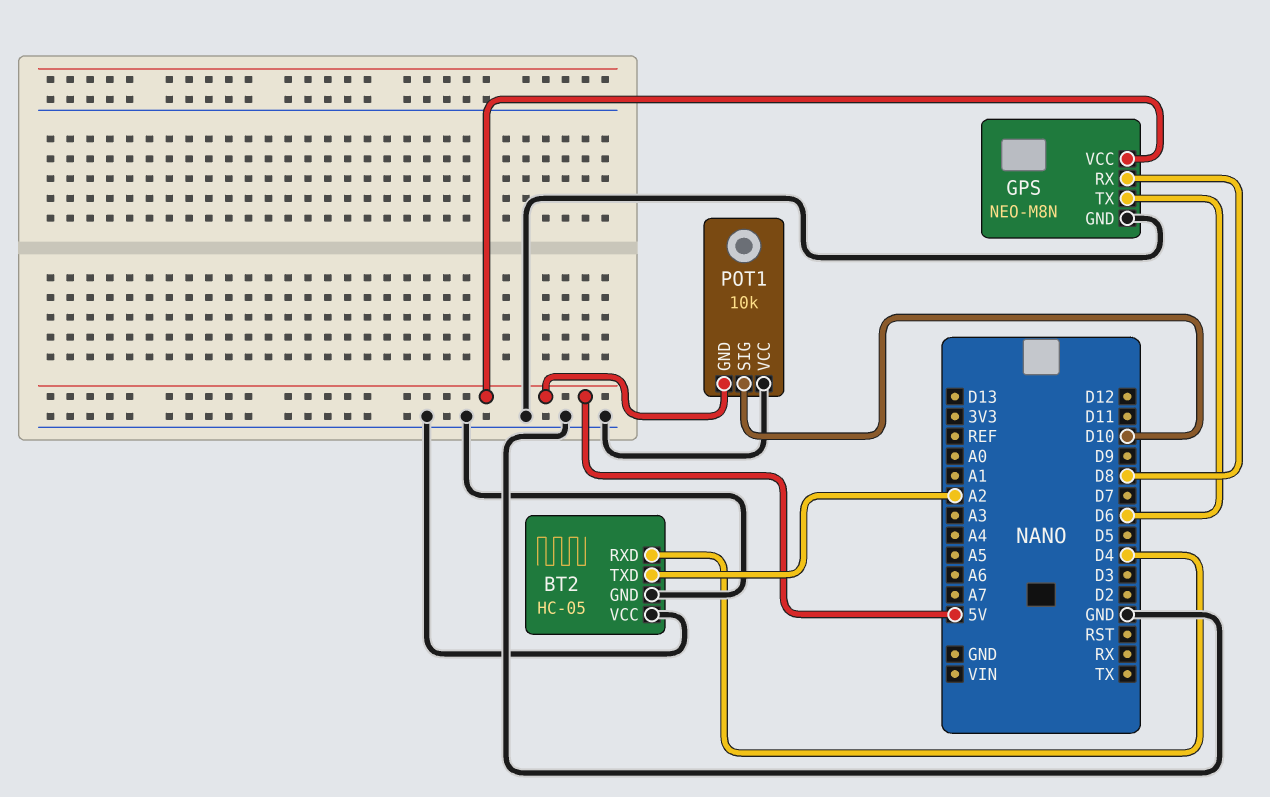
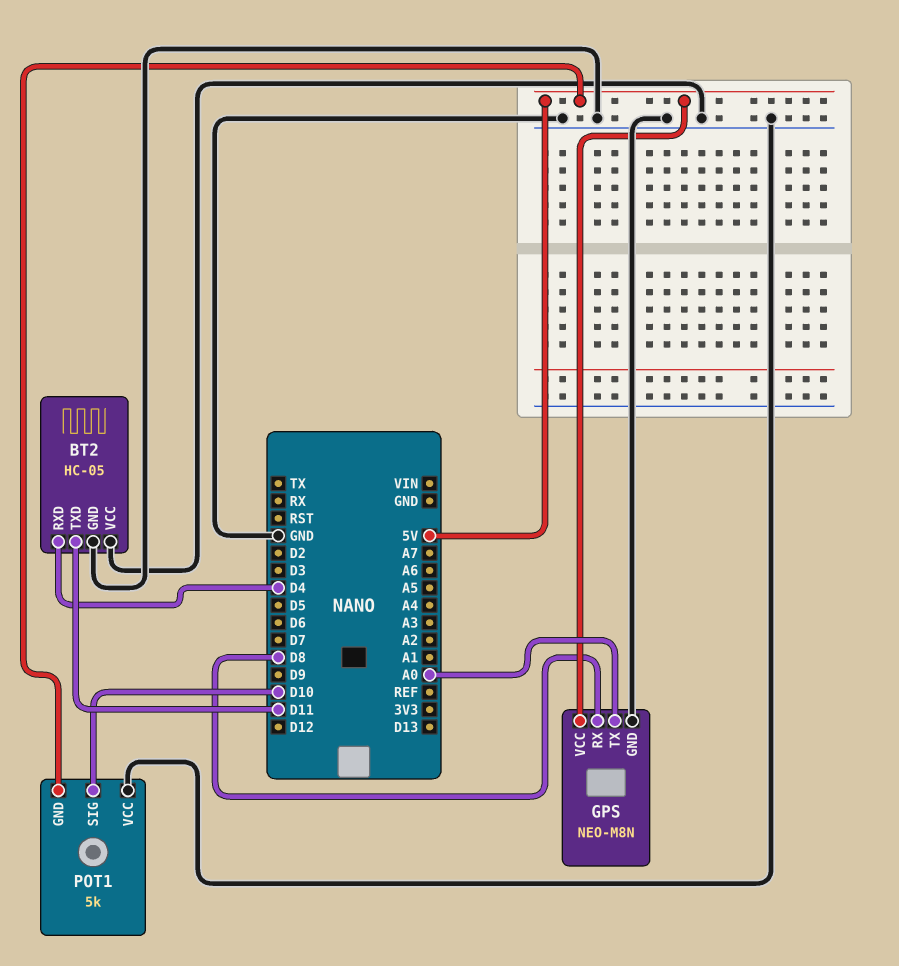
BT2 pin TXD: A2 -> D11
GPS pin TX: D6 -> A0
POT1: 10k -> 5k

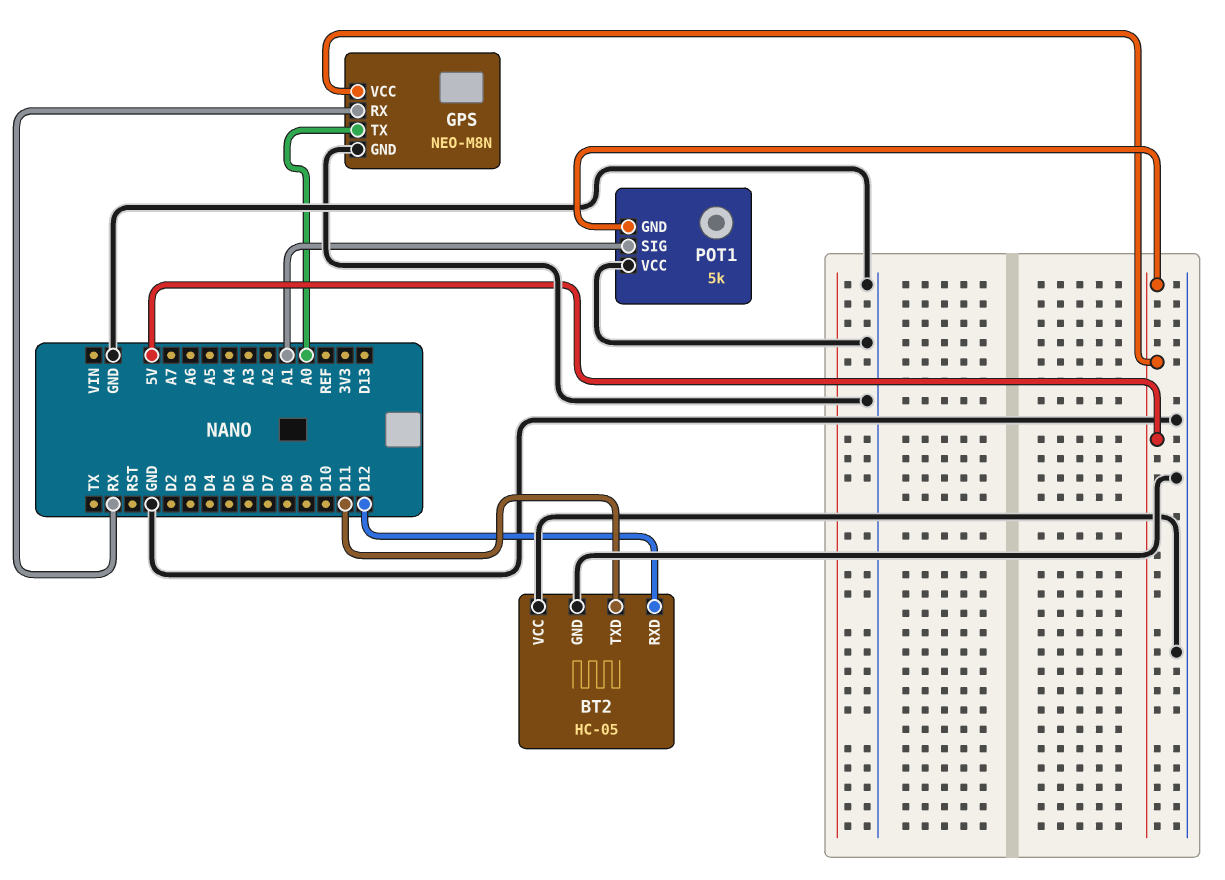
BT2 pin RXD: D4 -> D12
GPS pin RX: D8 -> RX
POT1 pin SIG: D10 -> A1

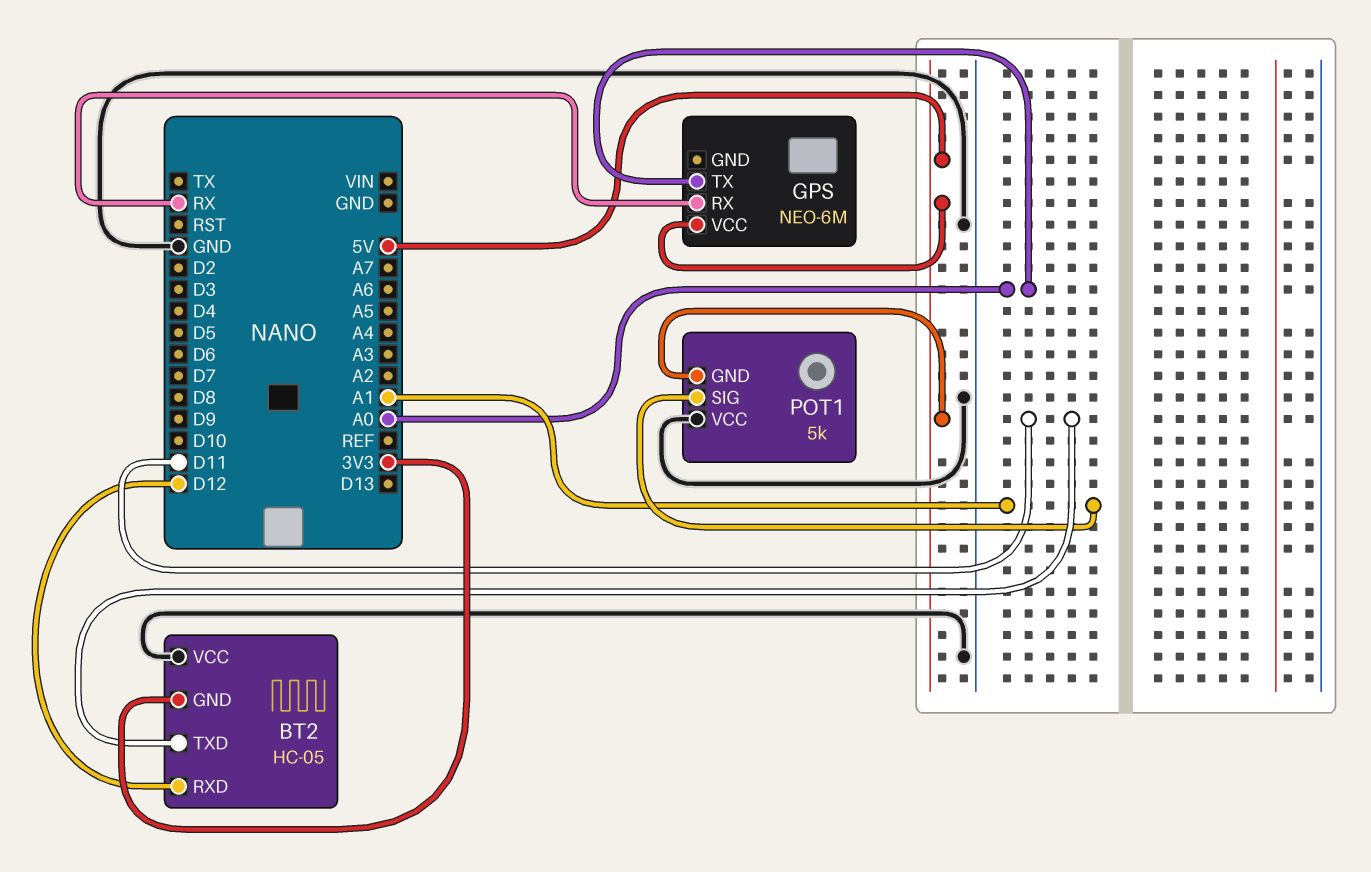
BT2 pin GND: GND -> 3V3
GPS: NEO-M8N -> NEO-6M
GPS pin GND: GND -> none

